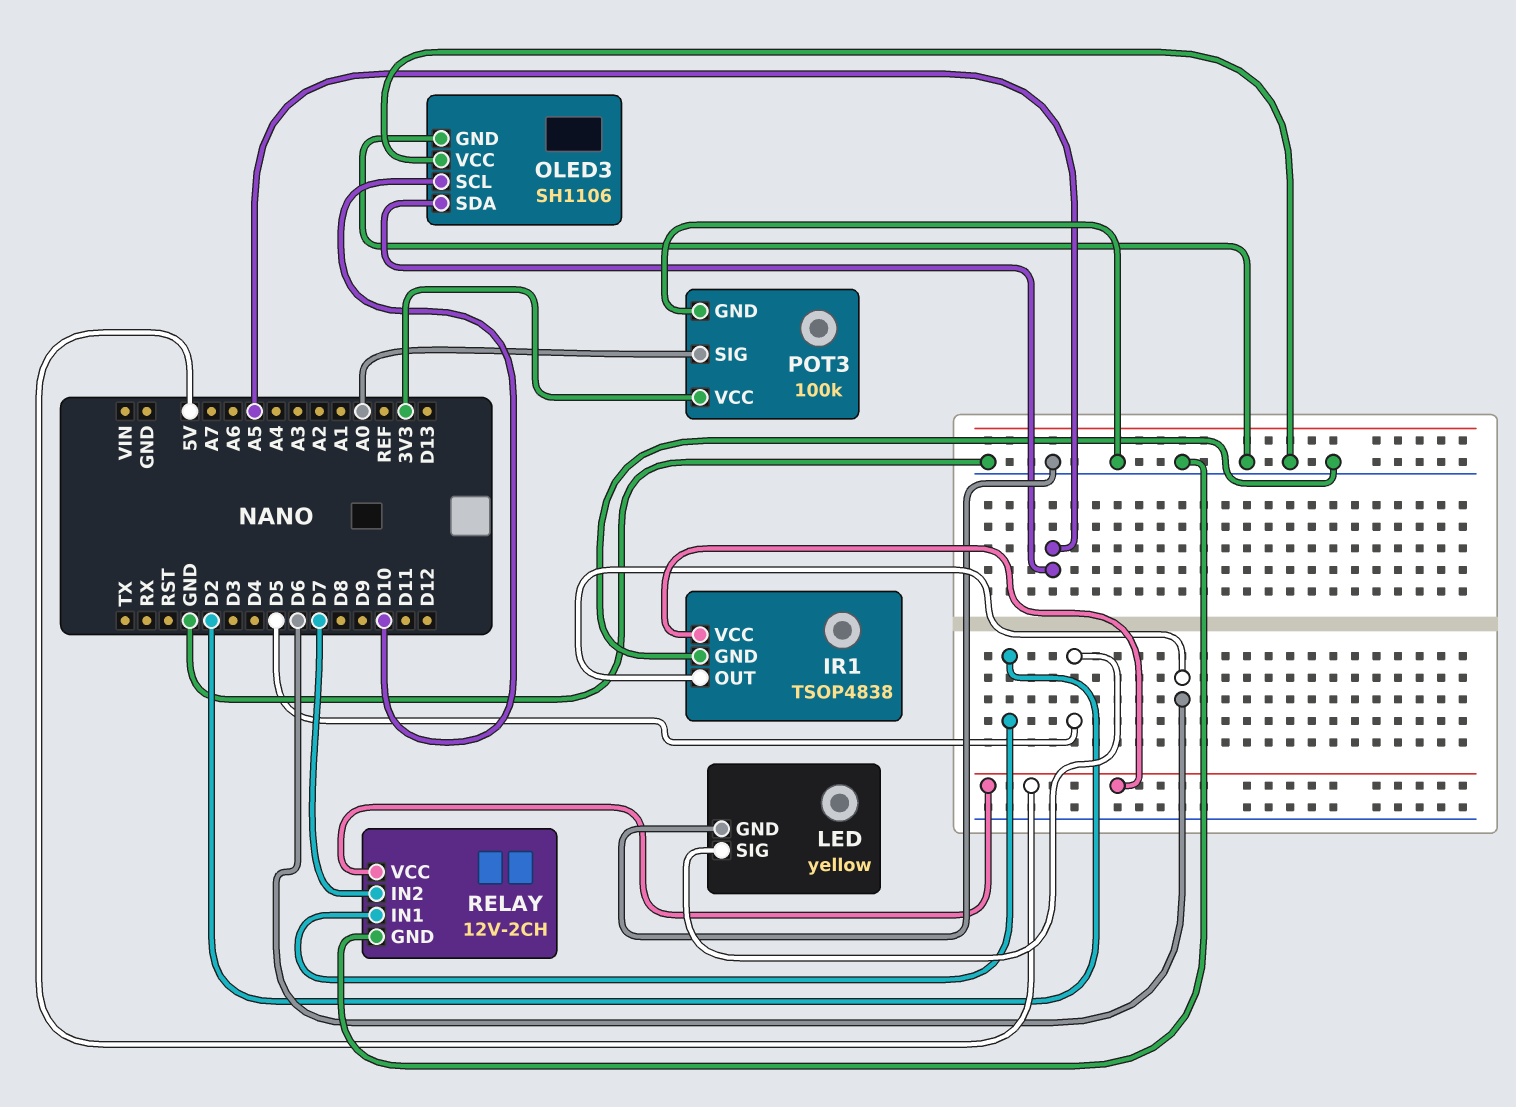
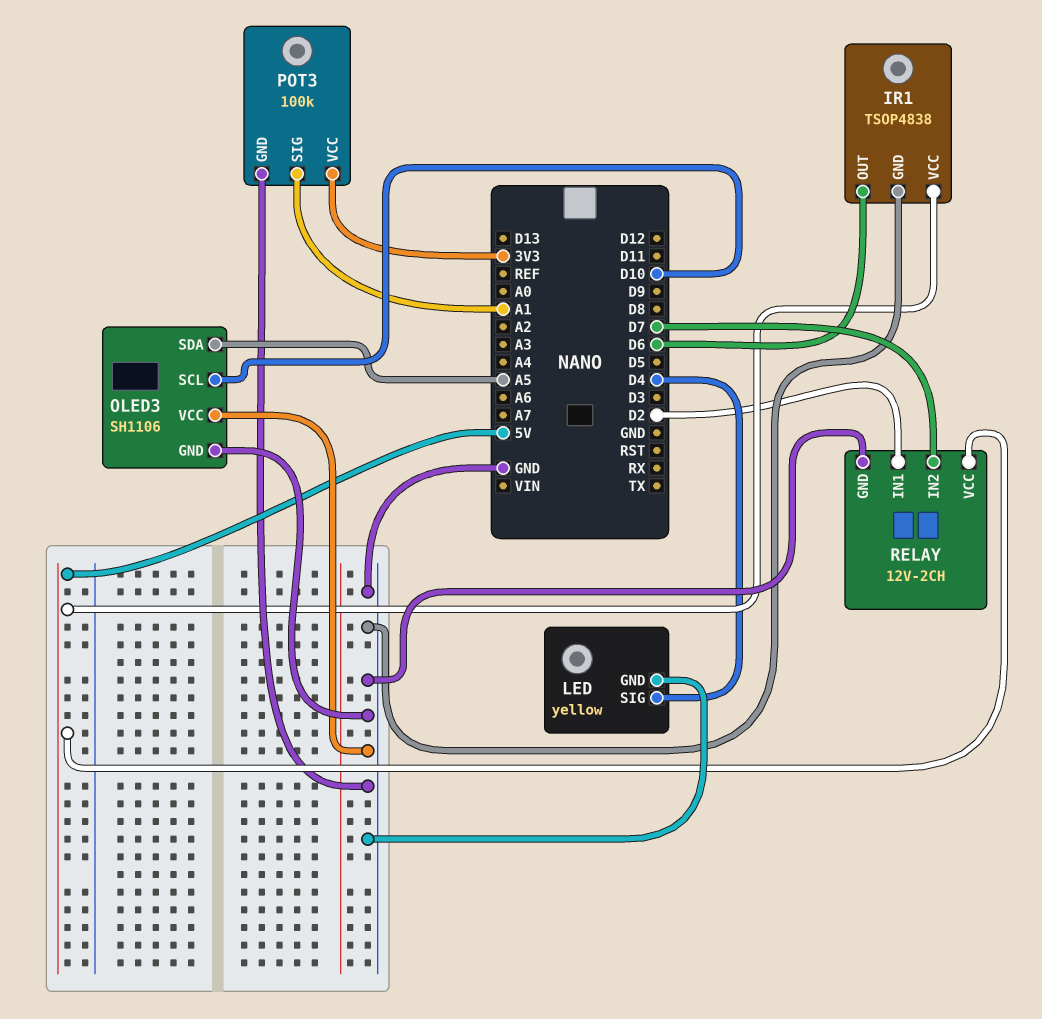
LED pin SIG: D5 -> D4
POT3 pin SIG: A0 -> A1

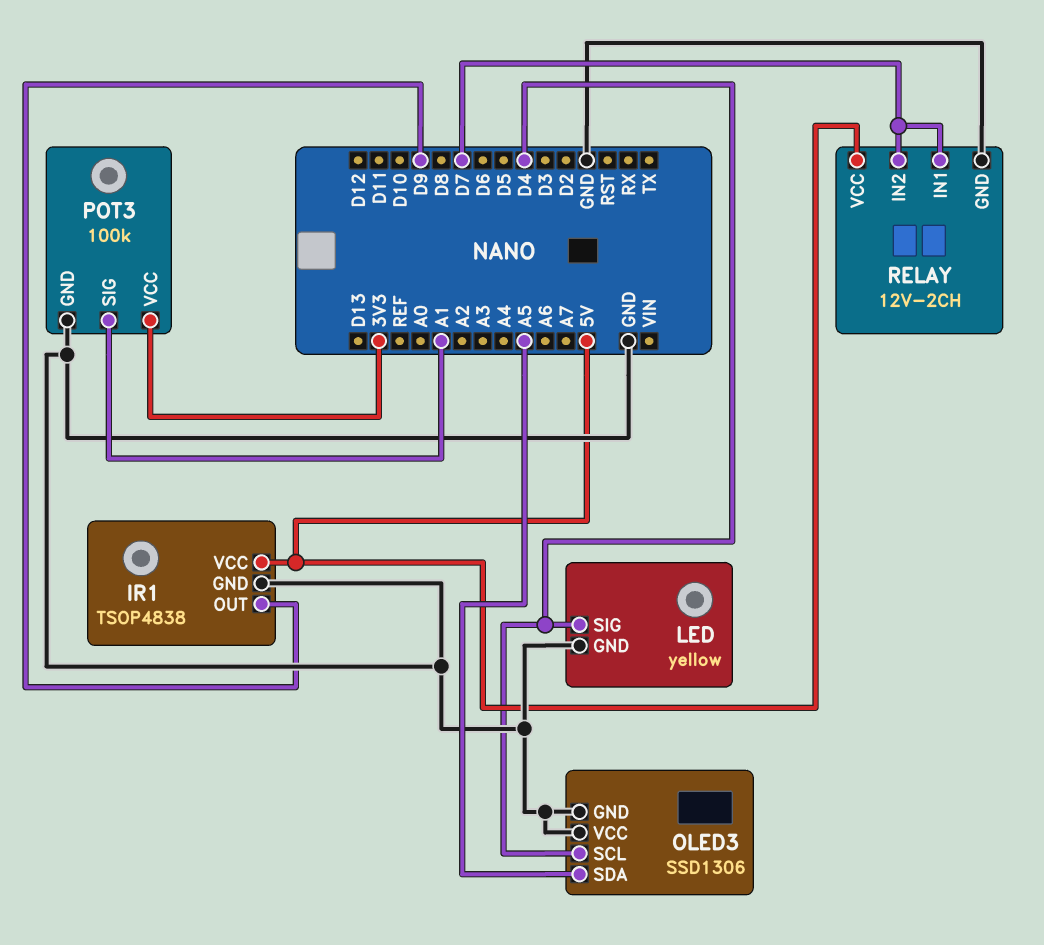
IR1 pin OUT: D6 -> D9
OLED3: SH1106 -> SSD1306
OLED3 pin SCL: D10 -> D4
RELAY pin IN1: D2 -> D7

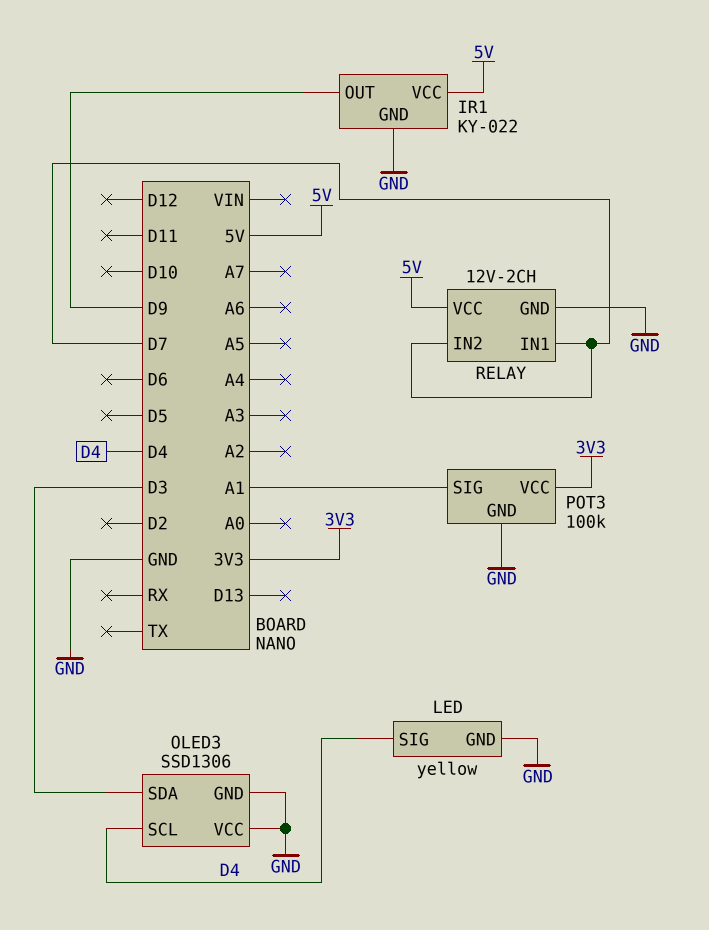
IR1: TSOP4838 -> KY-022
OLED3 pin SDA: A5 -> D3

